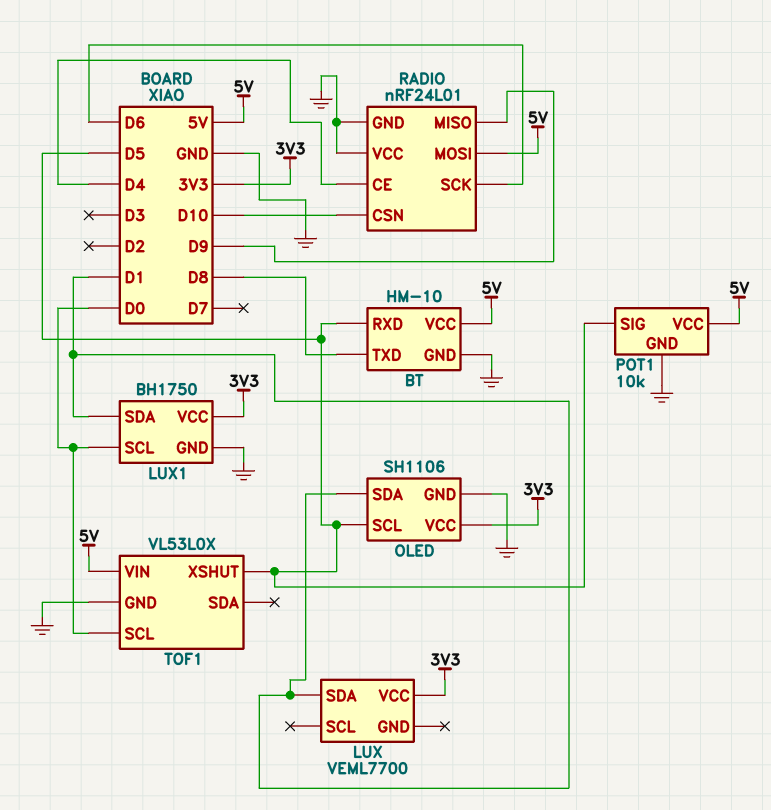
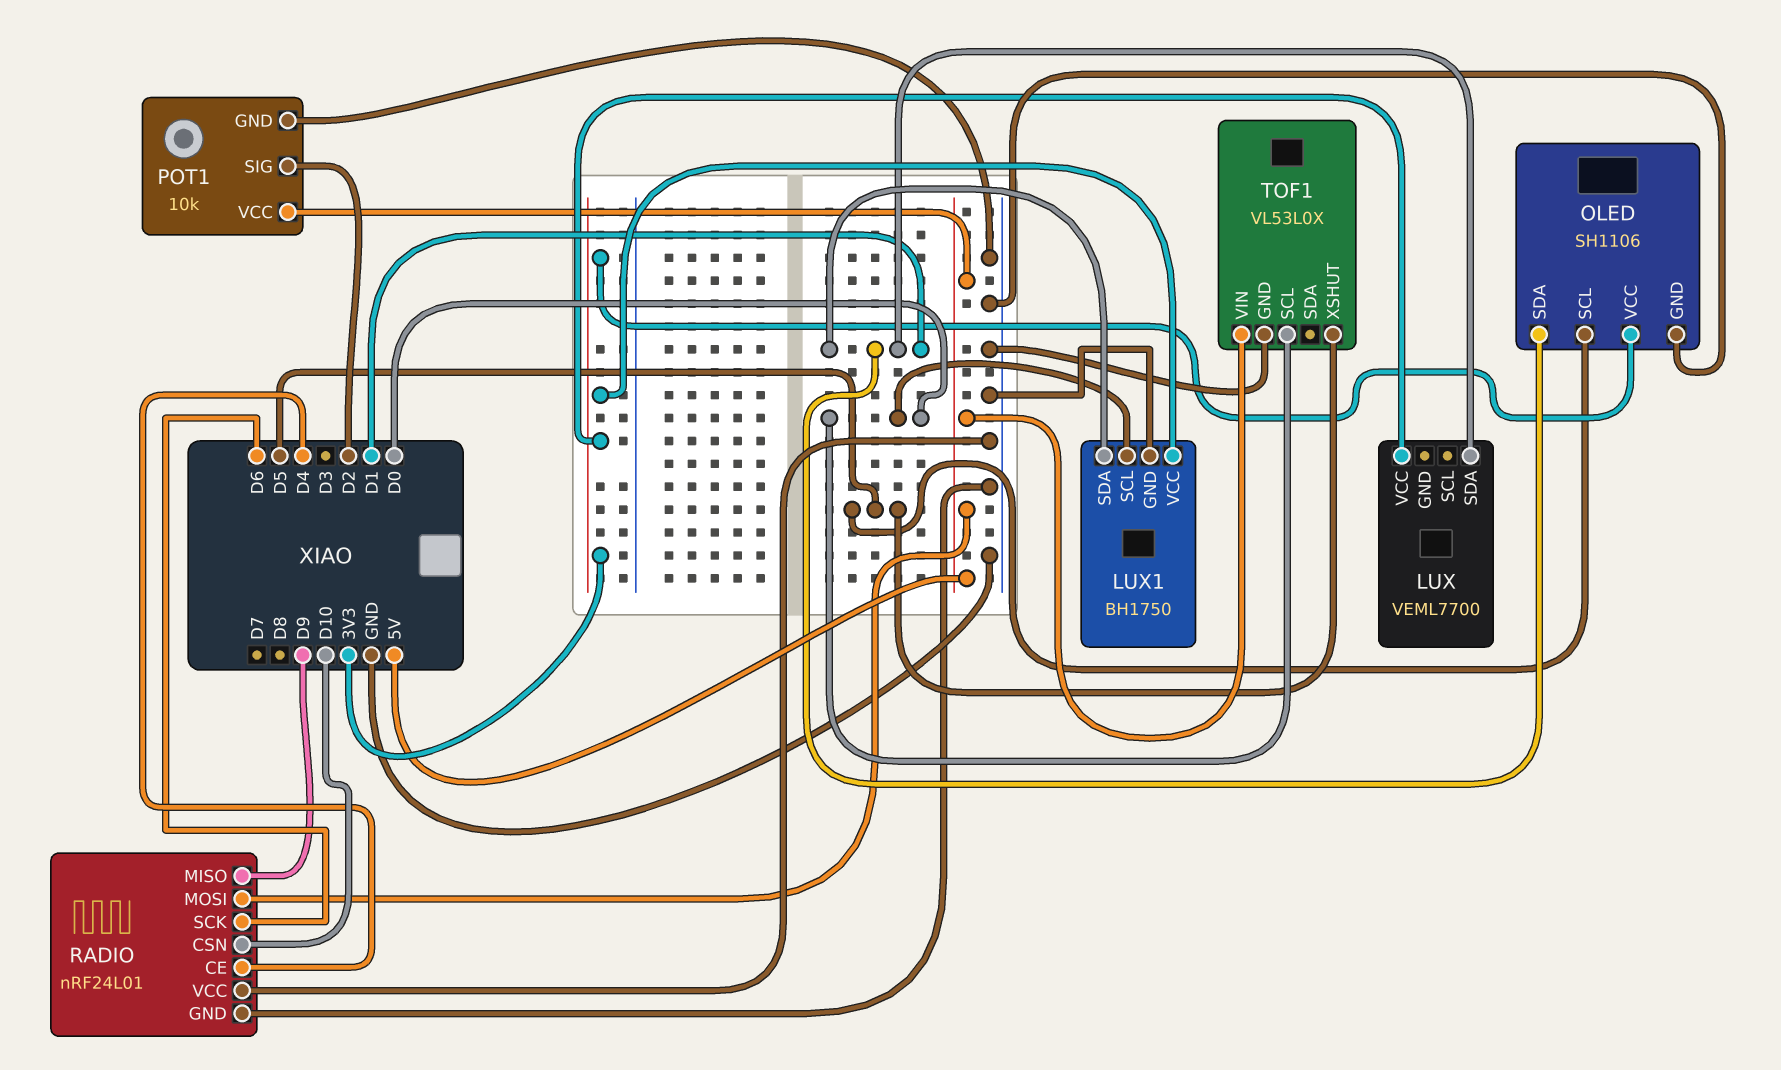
BT: HM-10 -> none
BT pin GND: GND -> none
BT pin RXD: D5 -> none
BT pin TXD: D8 -> none
BT pin VCC: 5V -> none
POT1 pin SIG: D5 -> D2

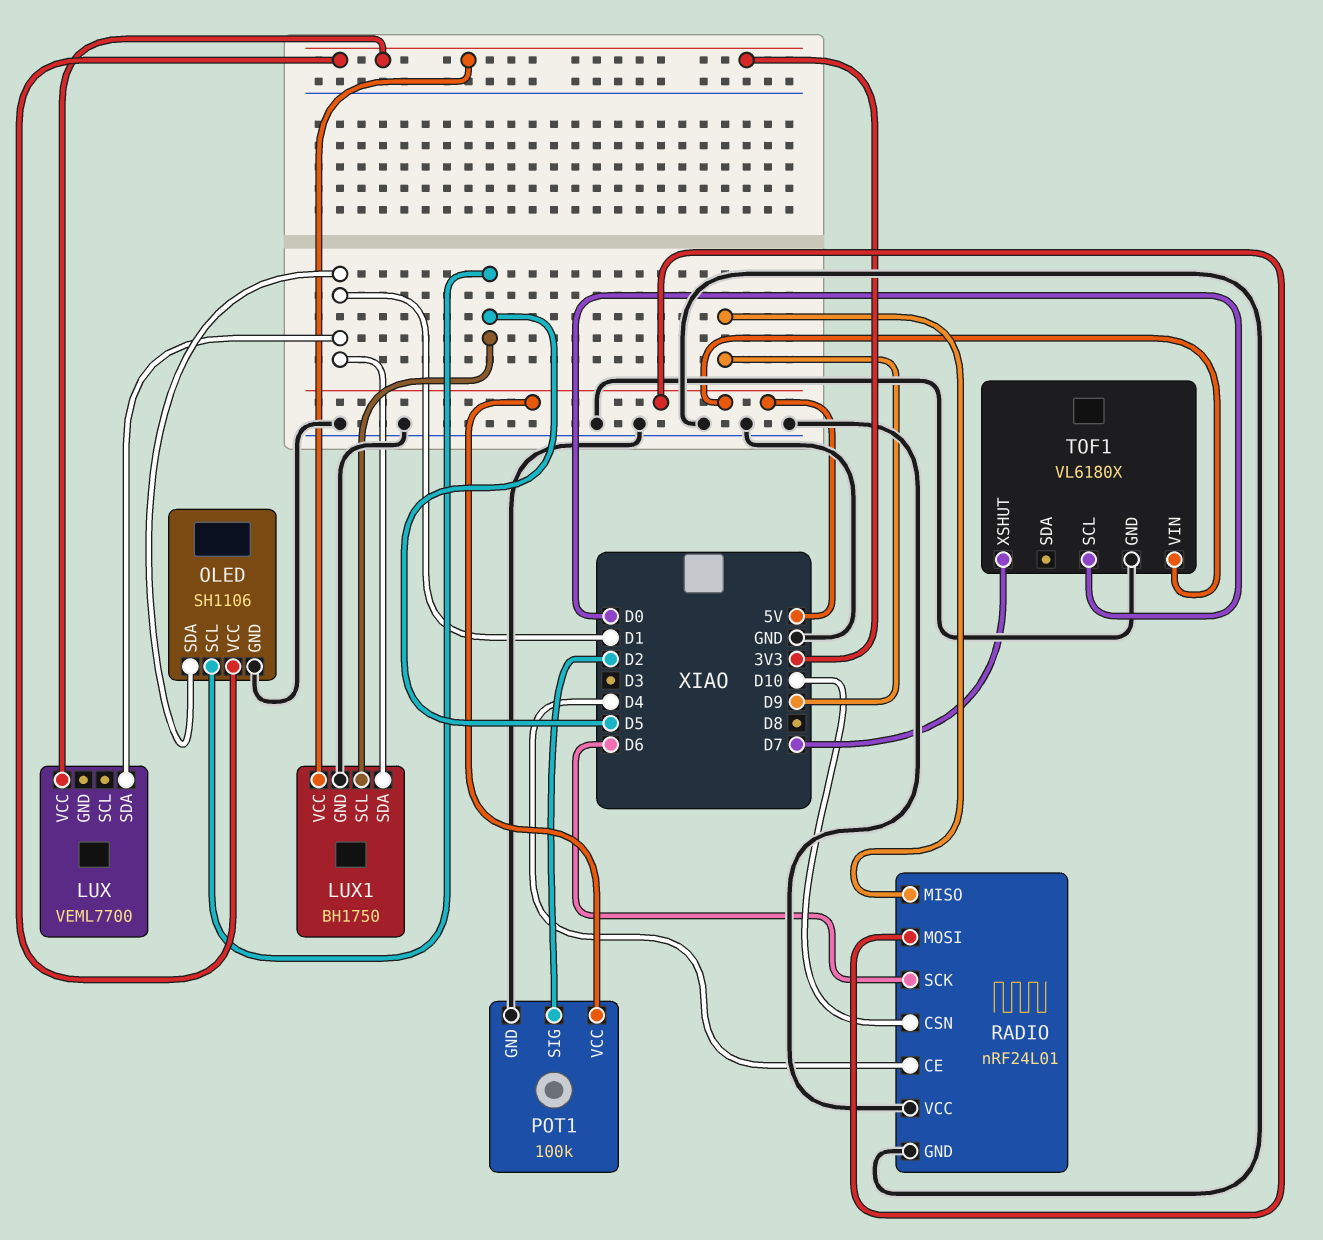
LUX1 pin SCL: D0 -> D5
POT1: 10k -> 100k
TOF1: VL53L0X -> VL6180X
TOF1 pin XSHUT: D5 -> D7

